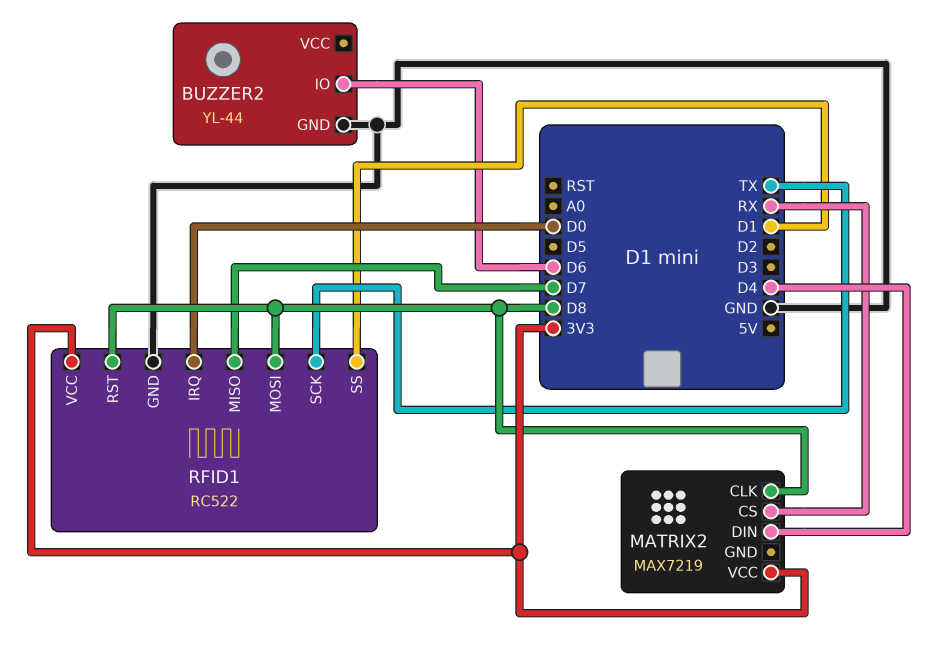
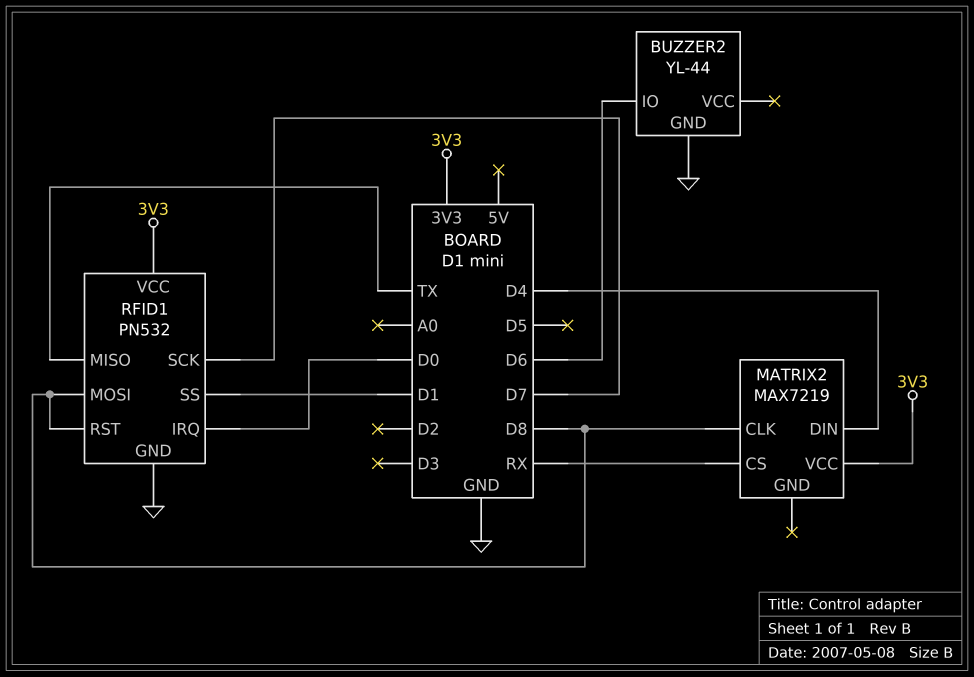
RFID1: RC522 -> PN532
RFID1 pin MISO: D7 -> TX
RFID1 pin SCK: TX -> D7

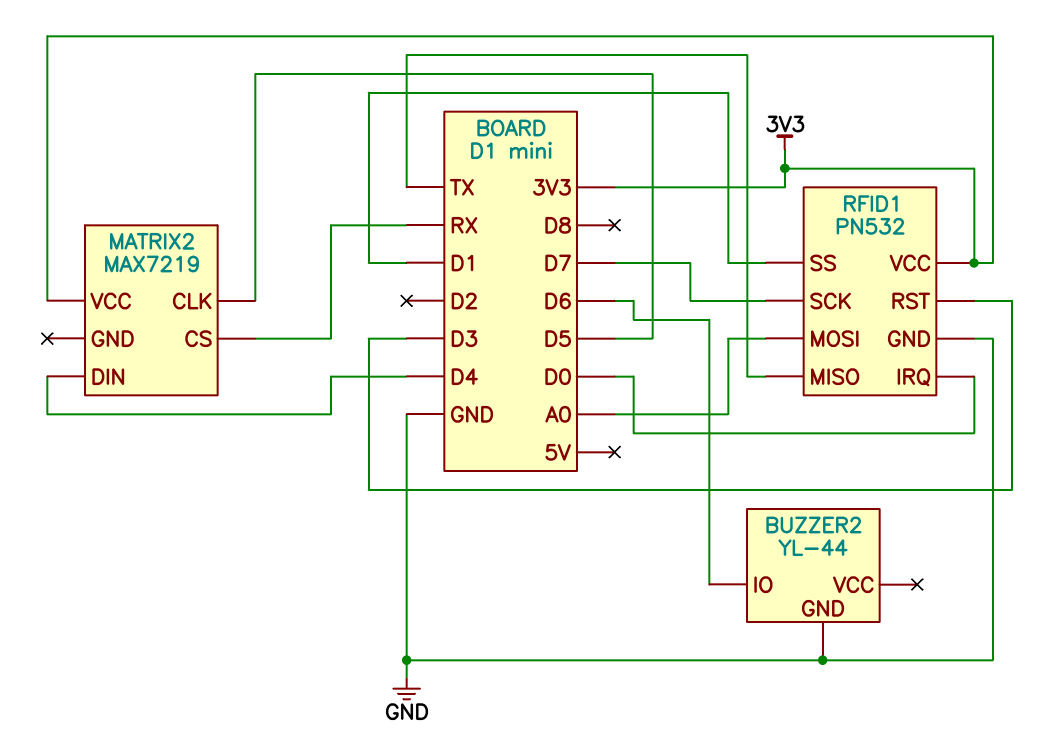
MATRIX2 pin CLK: D8 -> D5
RFID1 pin MOSI: D8 -> A0
RFID1 pin RST: D8 -> D3

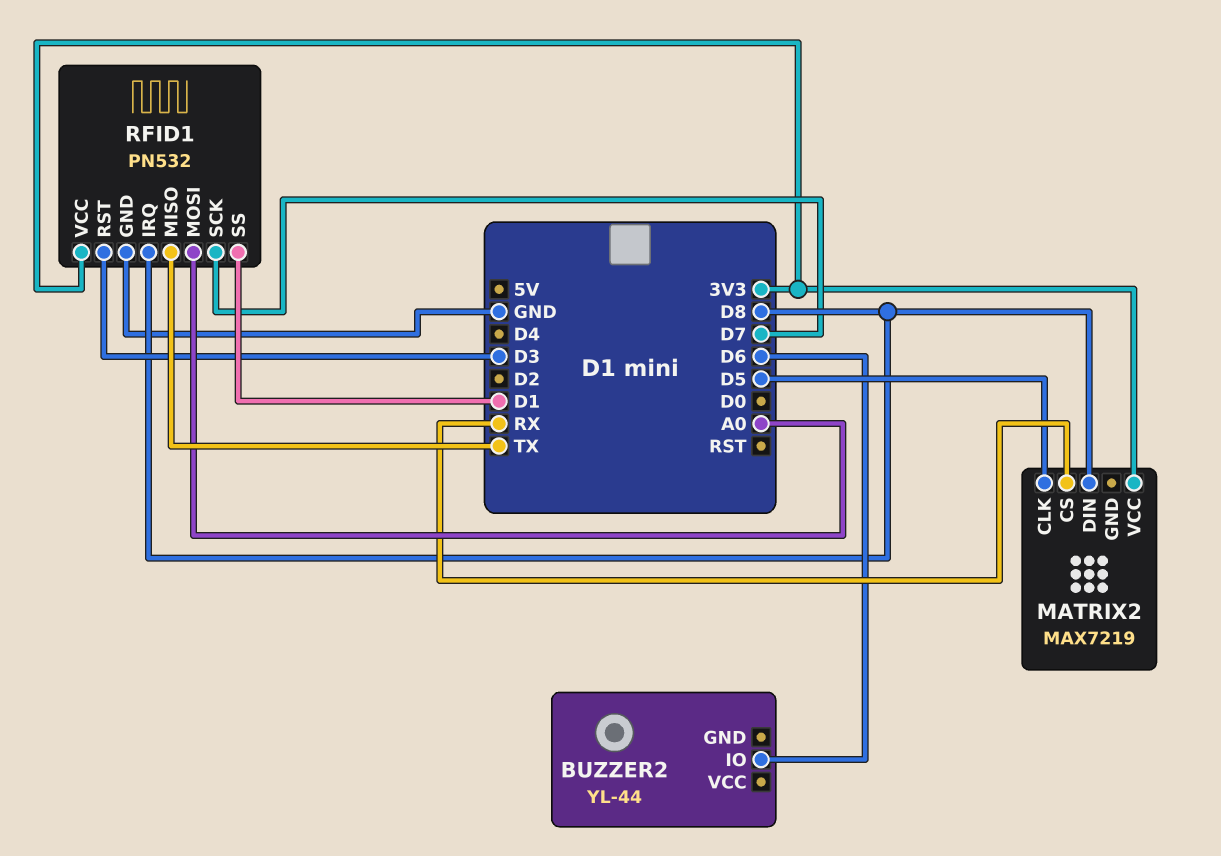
BUZZER2 pin GND: GND -> none
MATRIX2 pin DIN: D4 -> D8
RFID1 pin IRQ: D0 -> D8

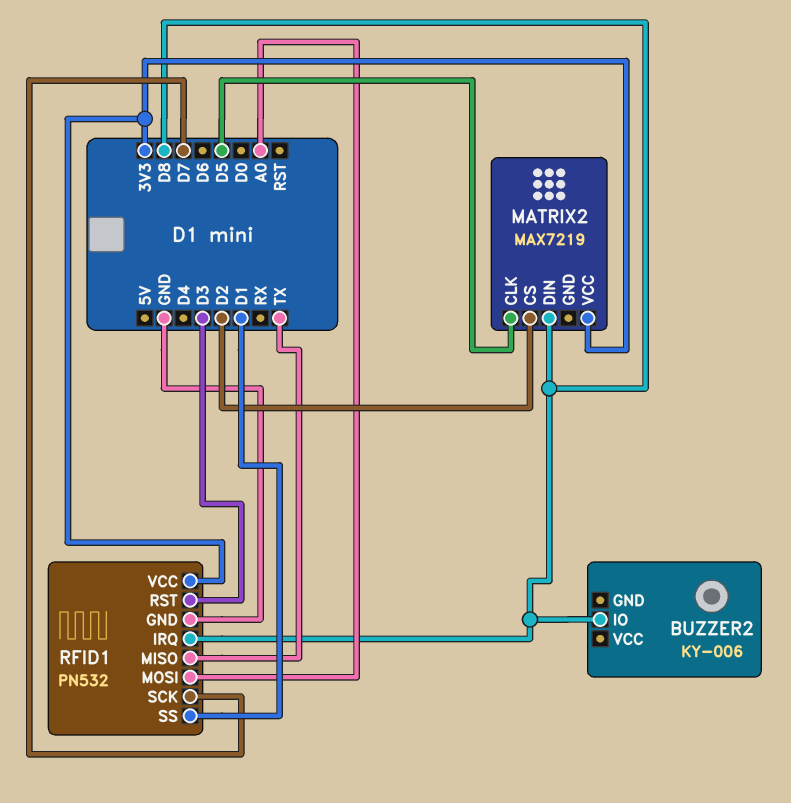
BUZZER2: YL-44 -> KY-006
BUZZER2 pin IO: D6 -> D8
MATRIX2 pin CS: RX -> D2

